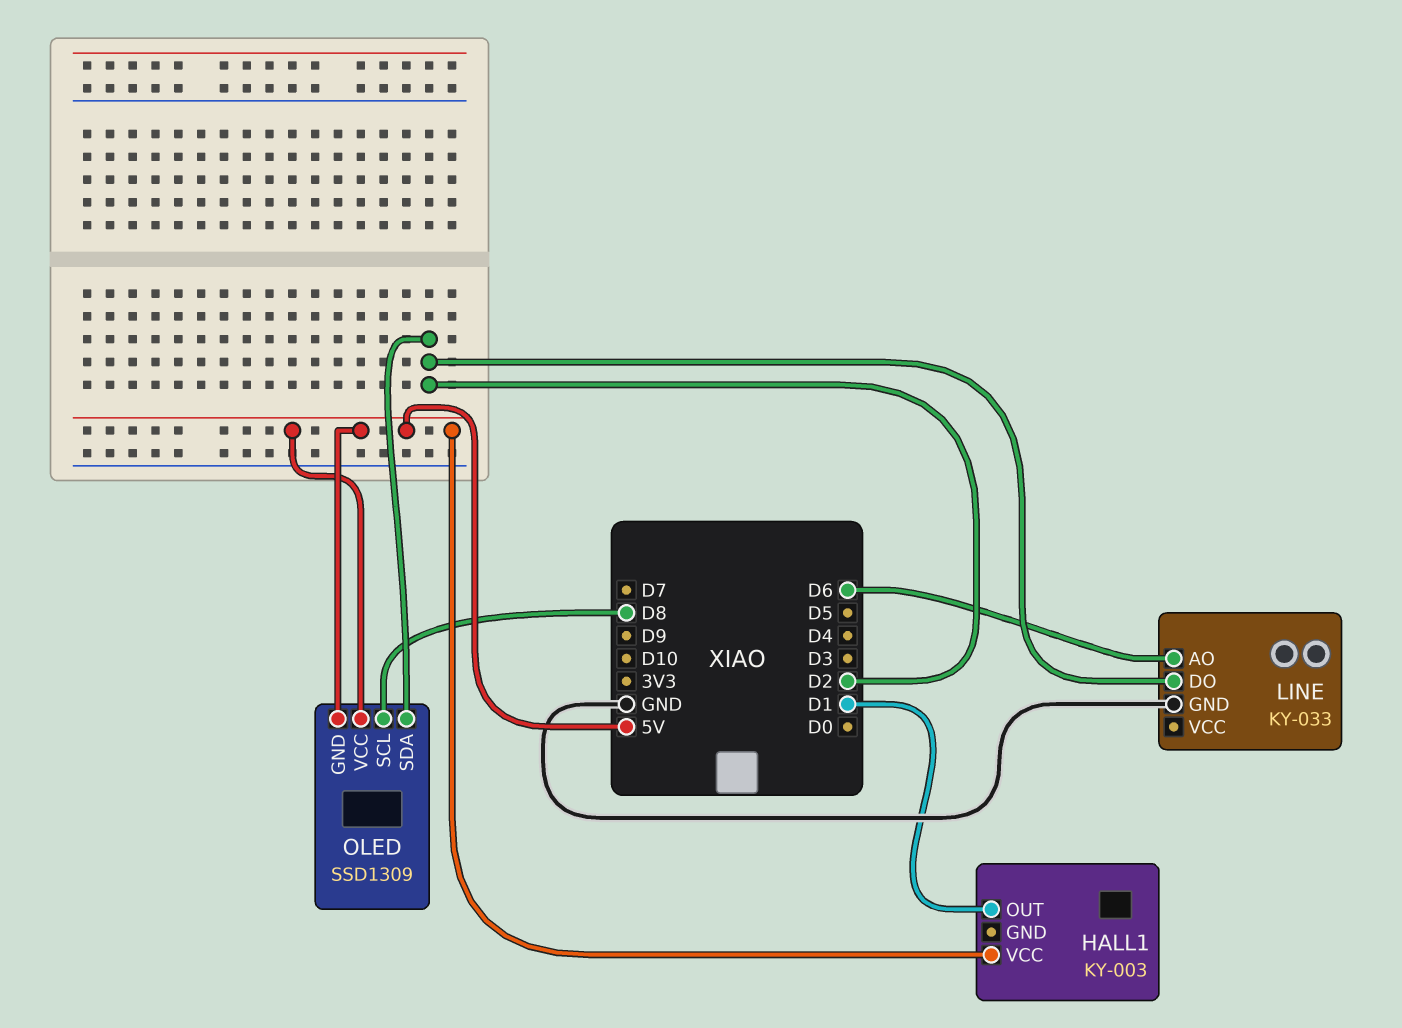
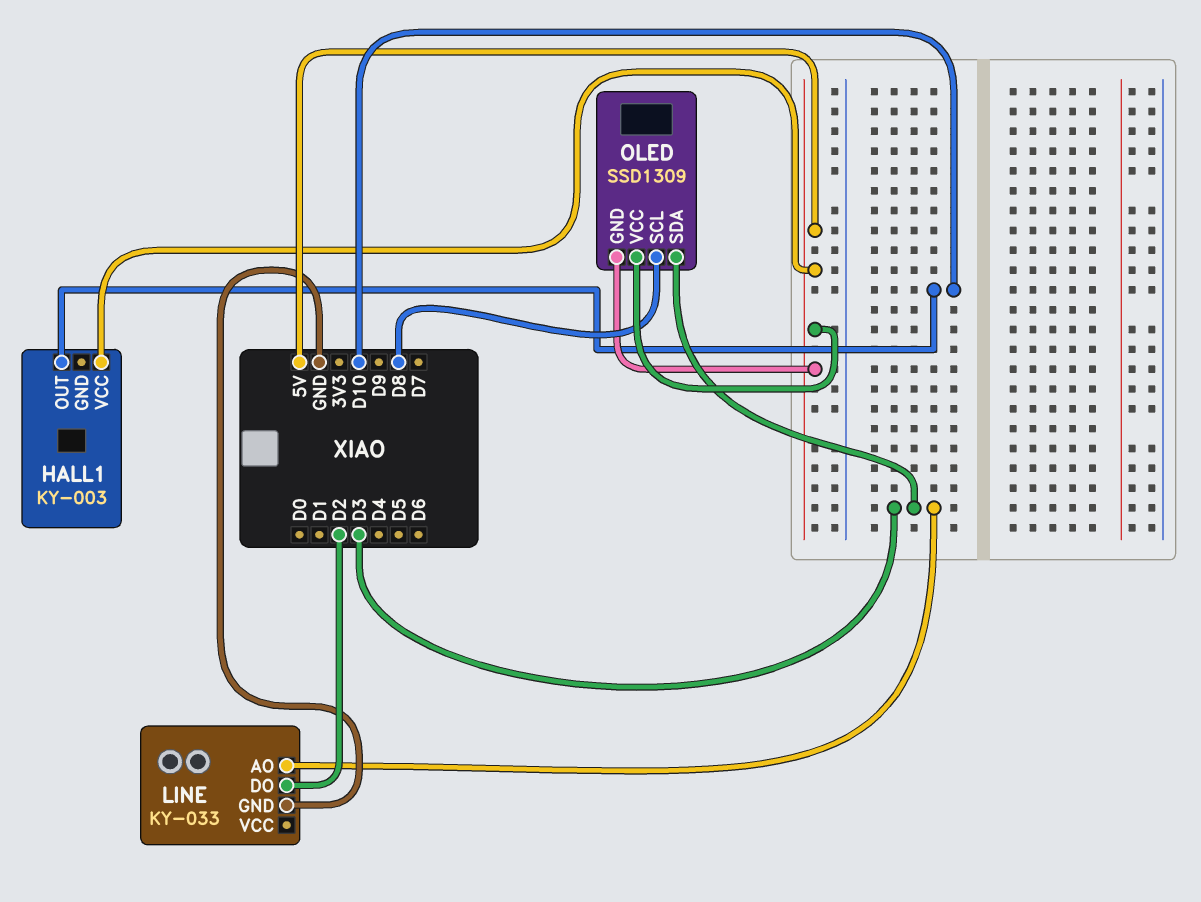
HALL1 pin OUT: D1 -> D10
LINE pin AO: D6 -> D3
OLED pin SDA: D2 -> D3

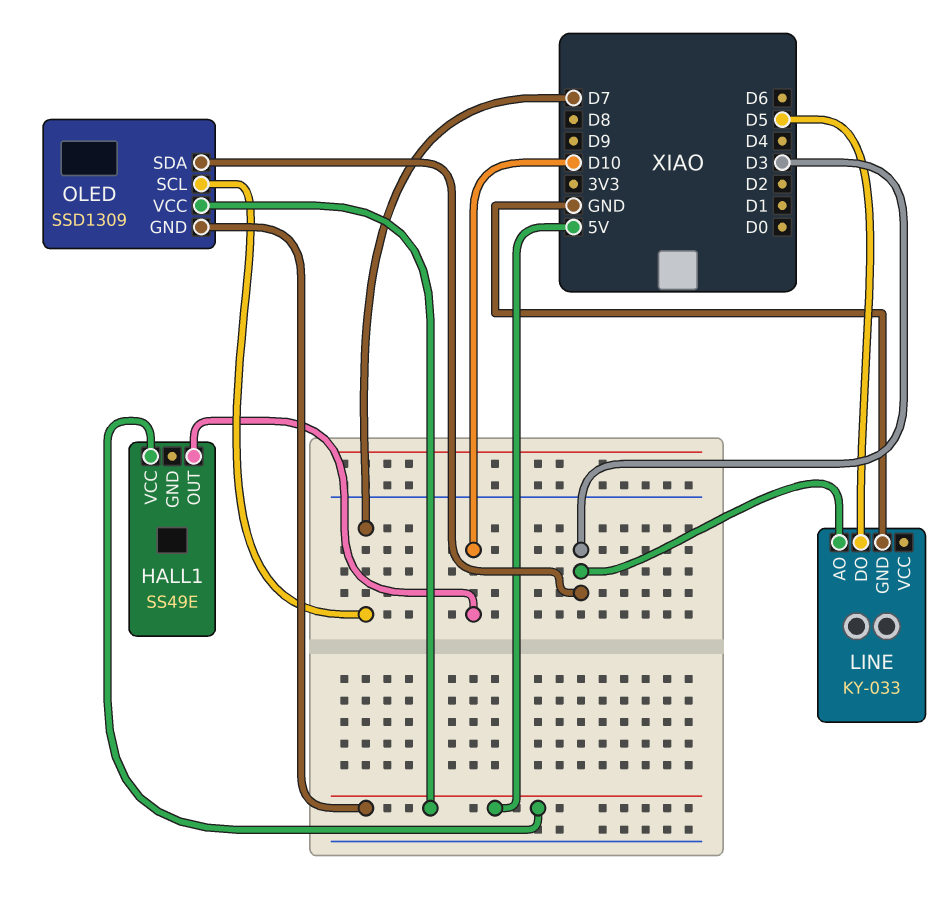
HALL1: KY-003 -> SS49E
LINE pin DO: D2 -> D5
OLED pin SCL: D8 -> D7

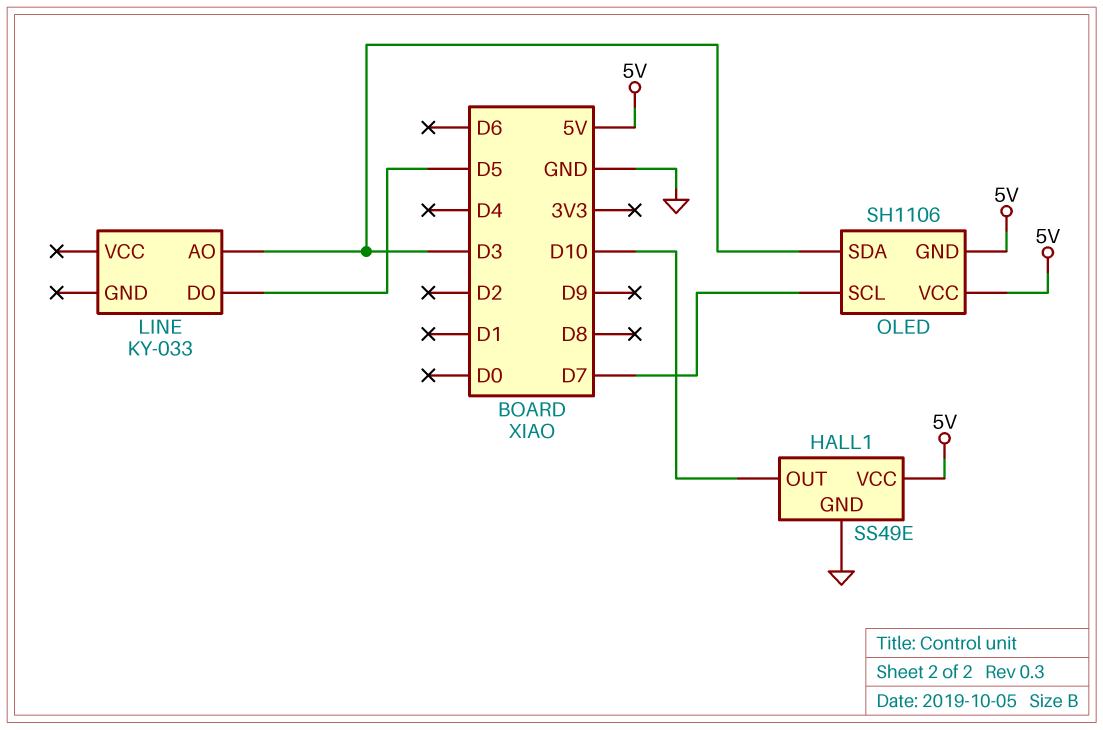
HALL1 pin GND: none -> GND
LINE pin GND: GND -> none
OLED: SSD1309 -> SH1106

